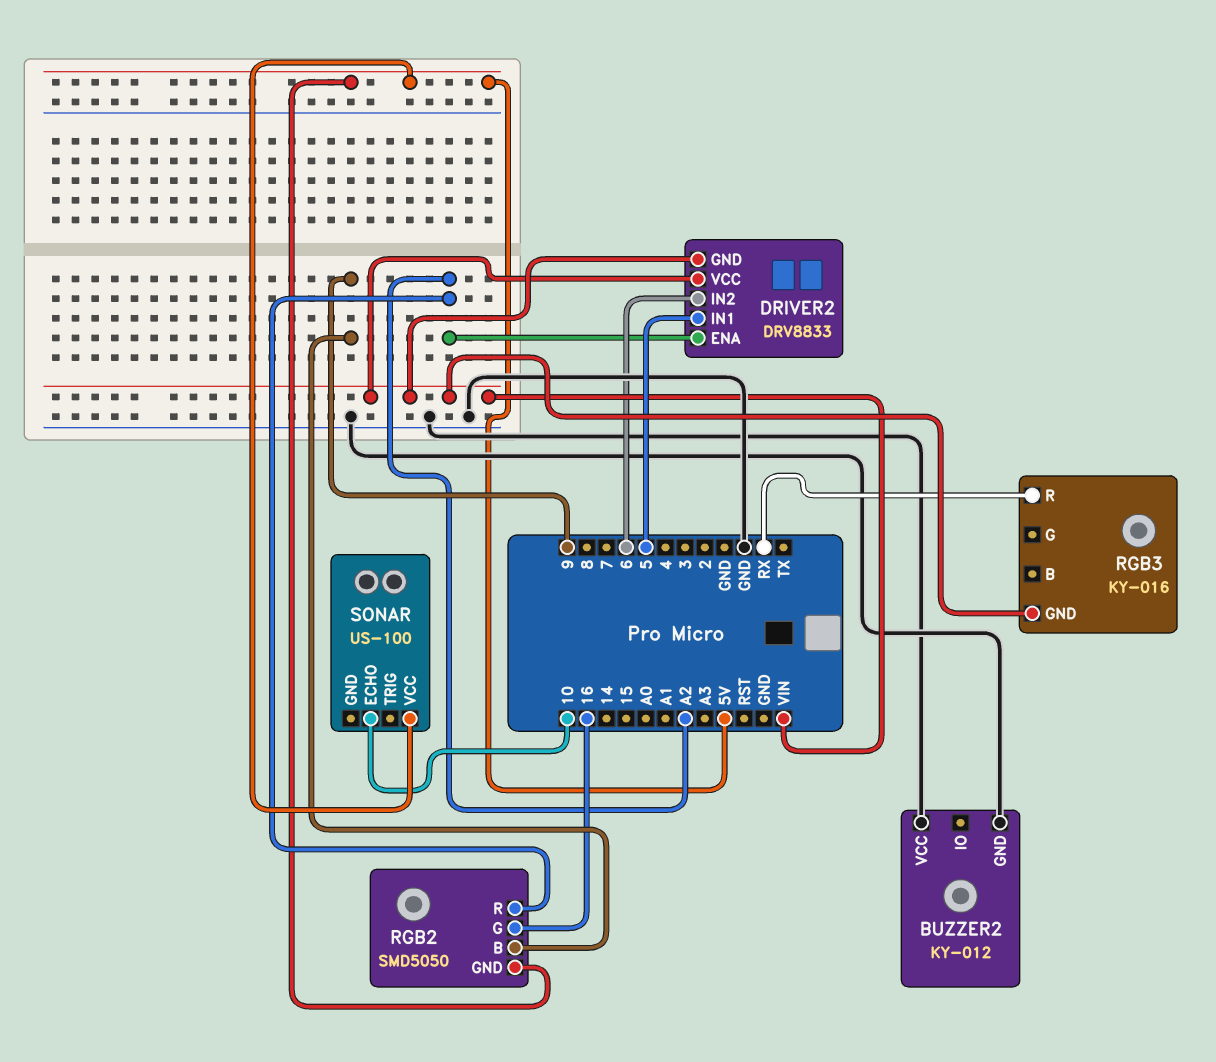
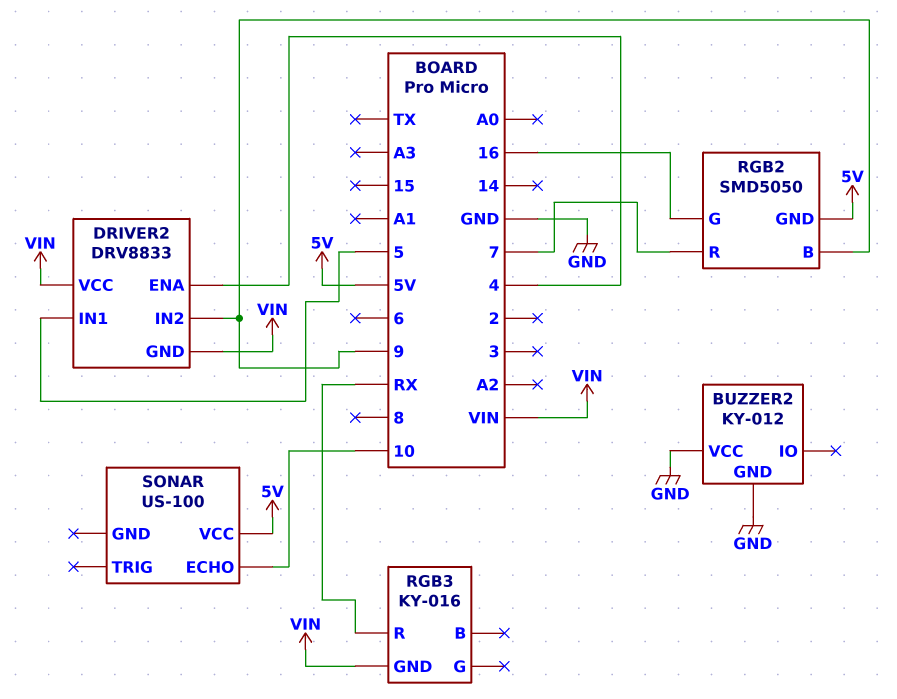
DRIVER2 pin ENA: A2 -> 4
DRIVER2 pin IN2: 6 -> 9
RGB2 pin R: A2 -> 7

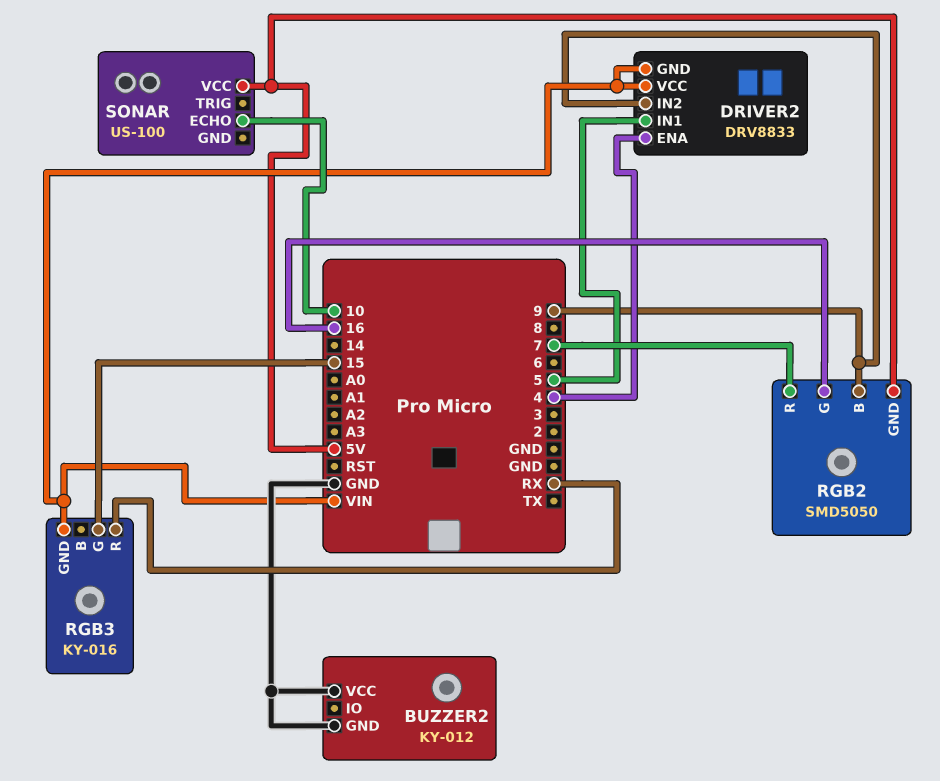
RGB3 pin G: none -> 15

